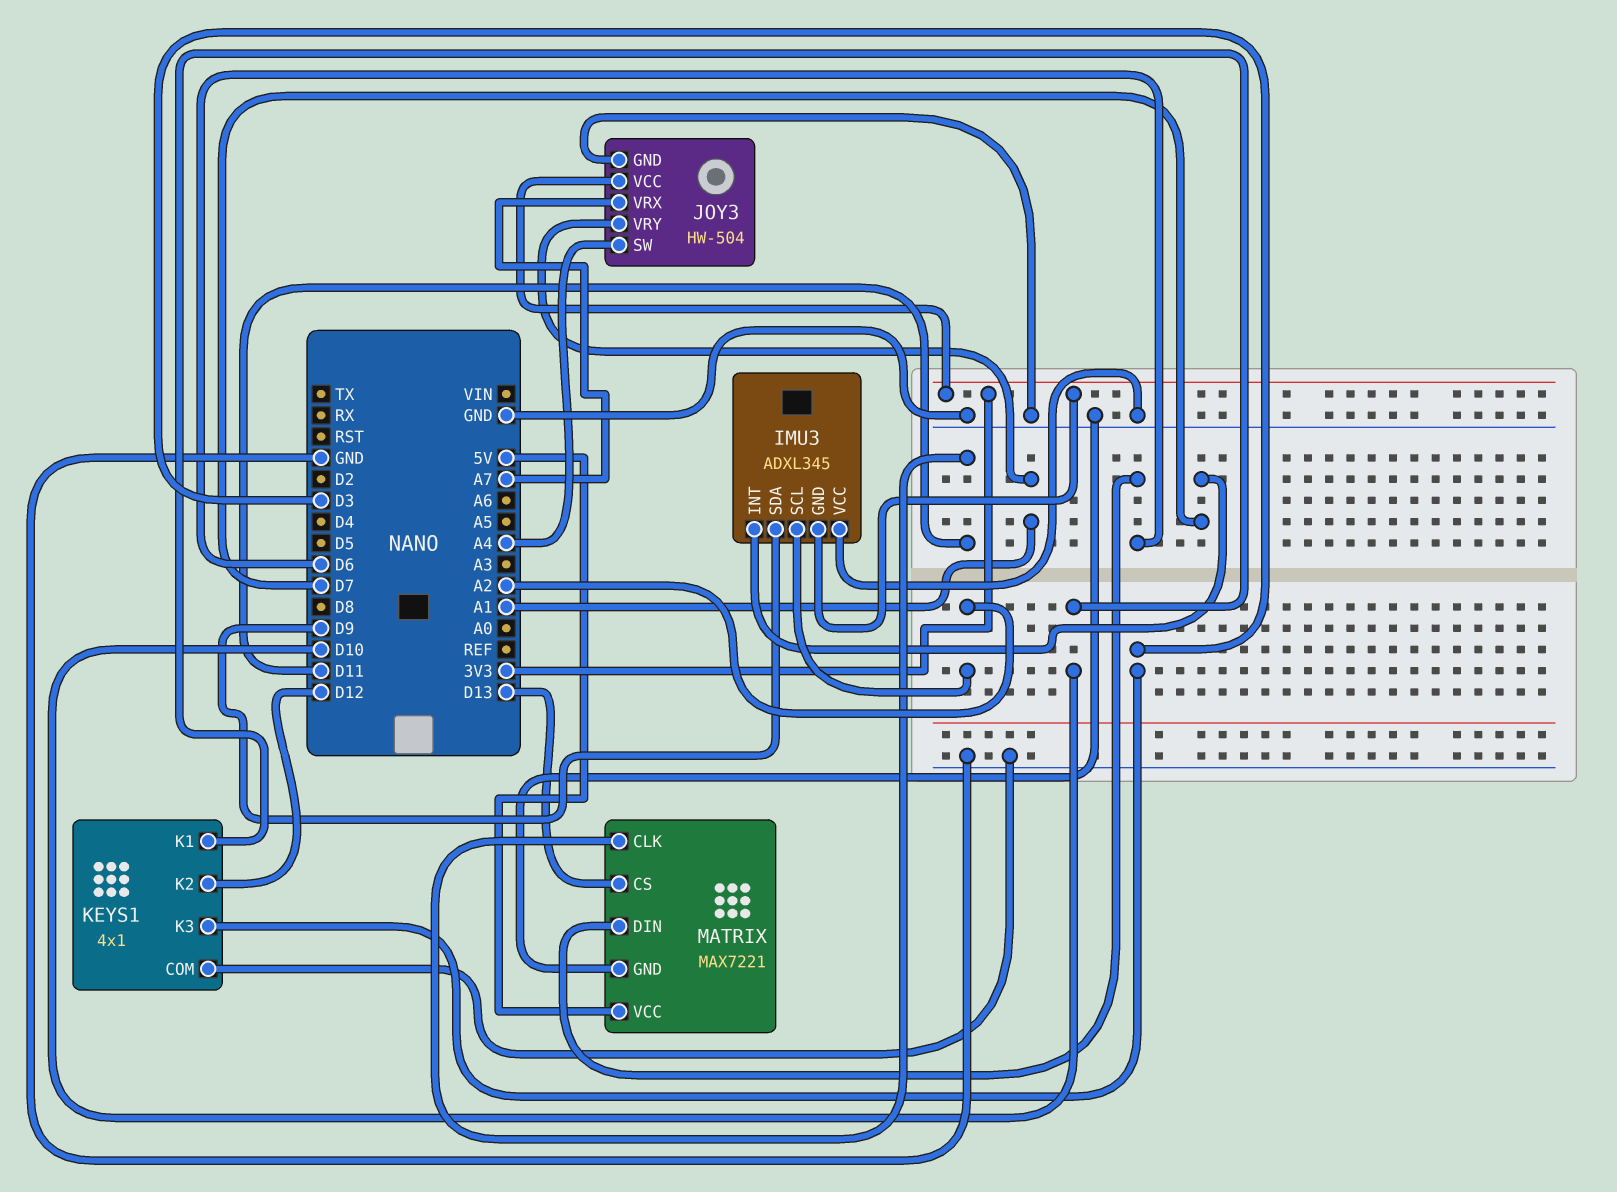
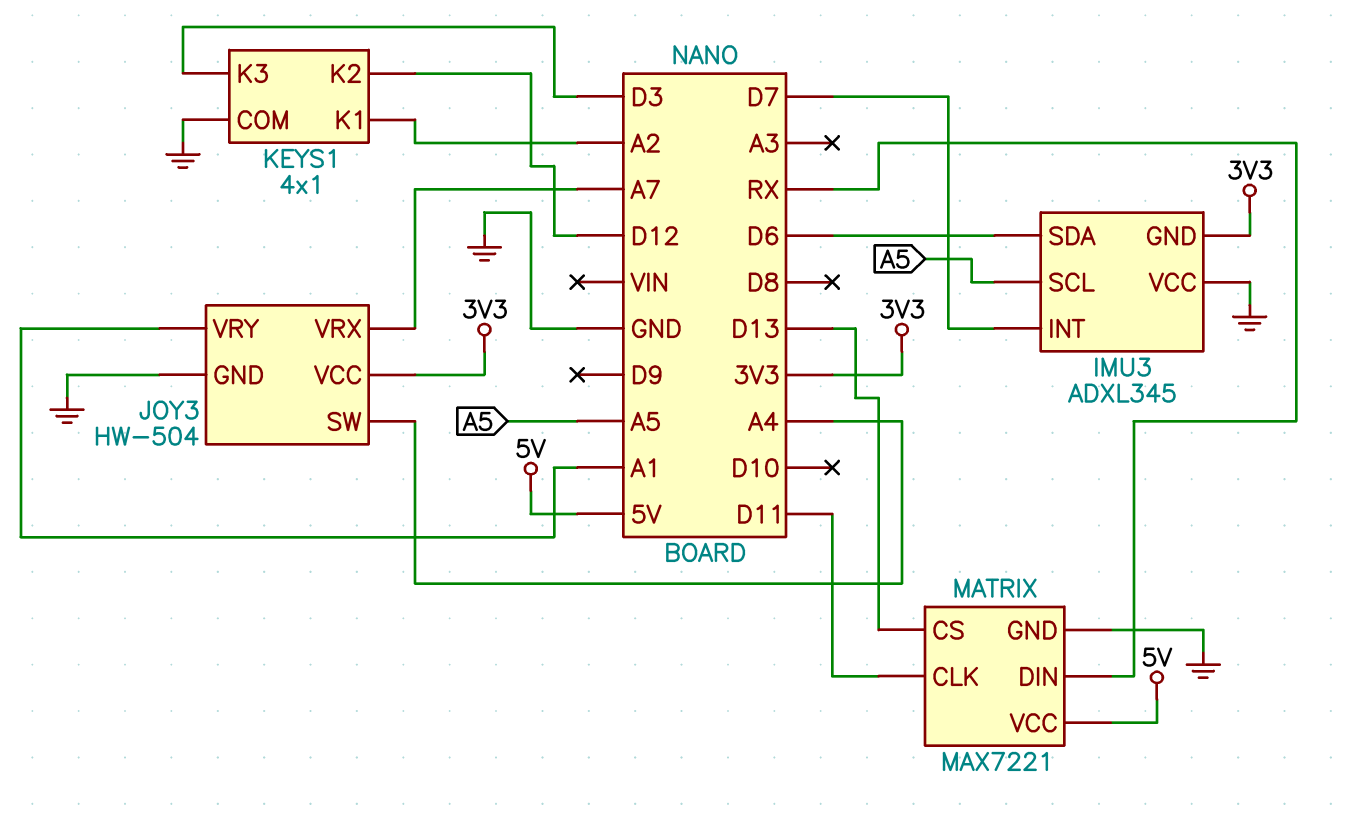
IMU3 pin SCL: A2 -> A5
IMU3 pin SDA: D9 -> D6
KEYS1 pin K1: D10 -> A2
MATRIX pin DIN: D6 -> RX

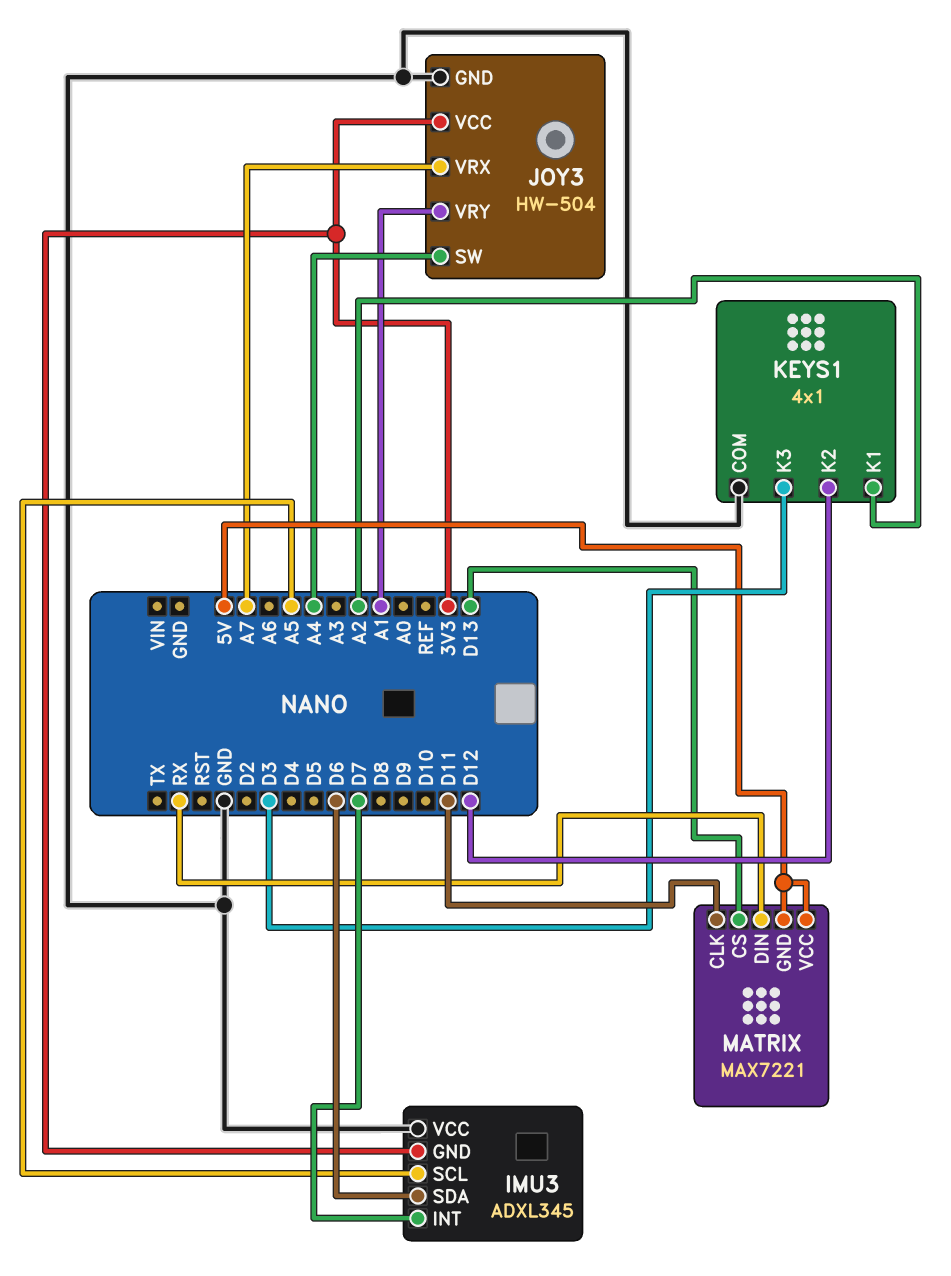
MATRIX pin GND: GND -> 5V

